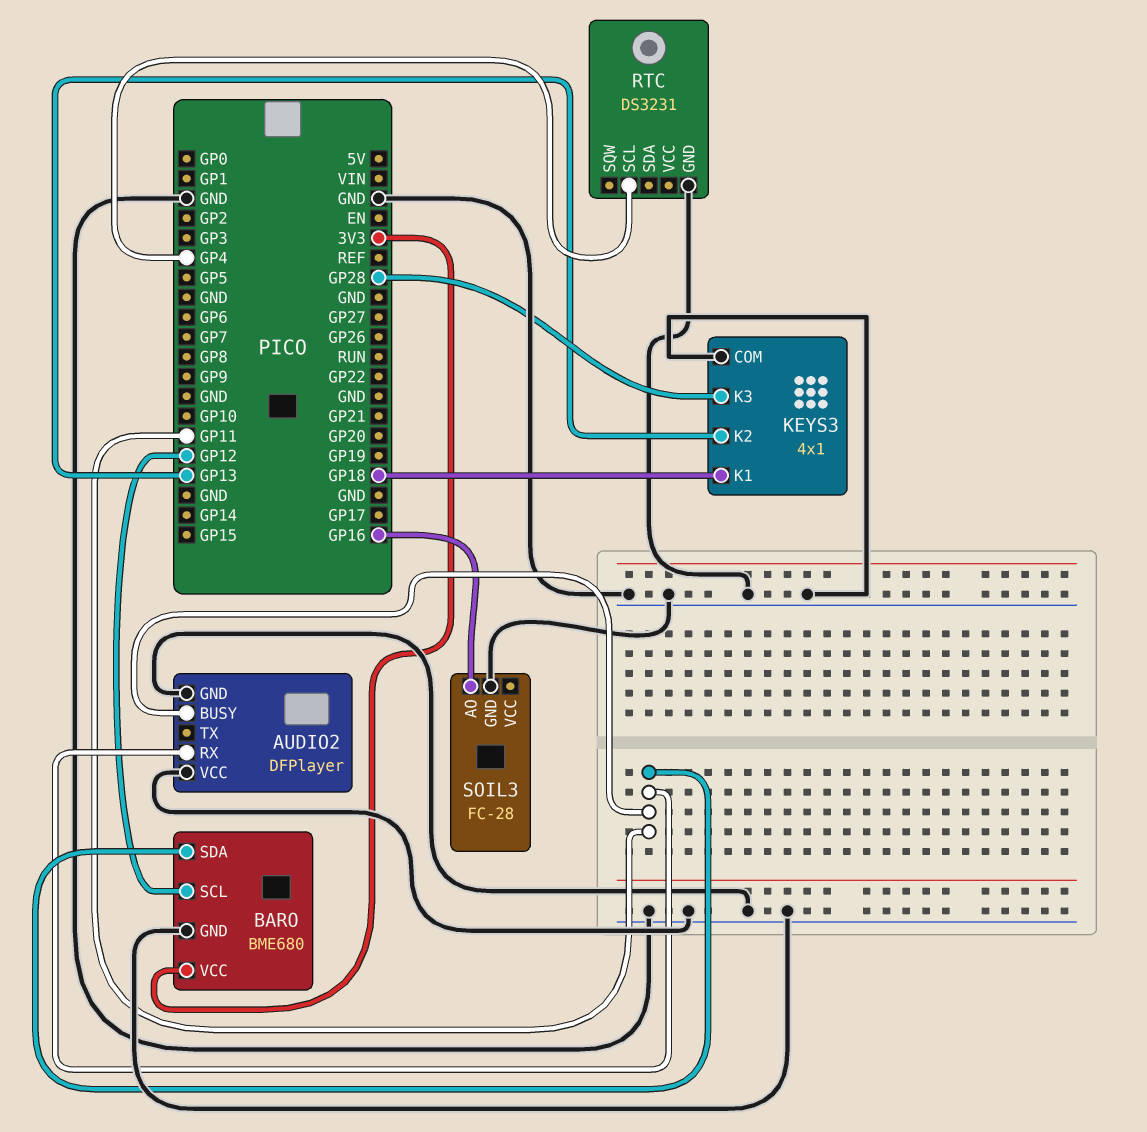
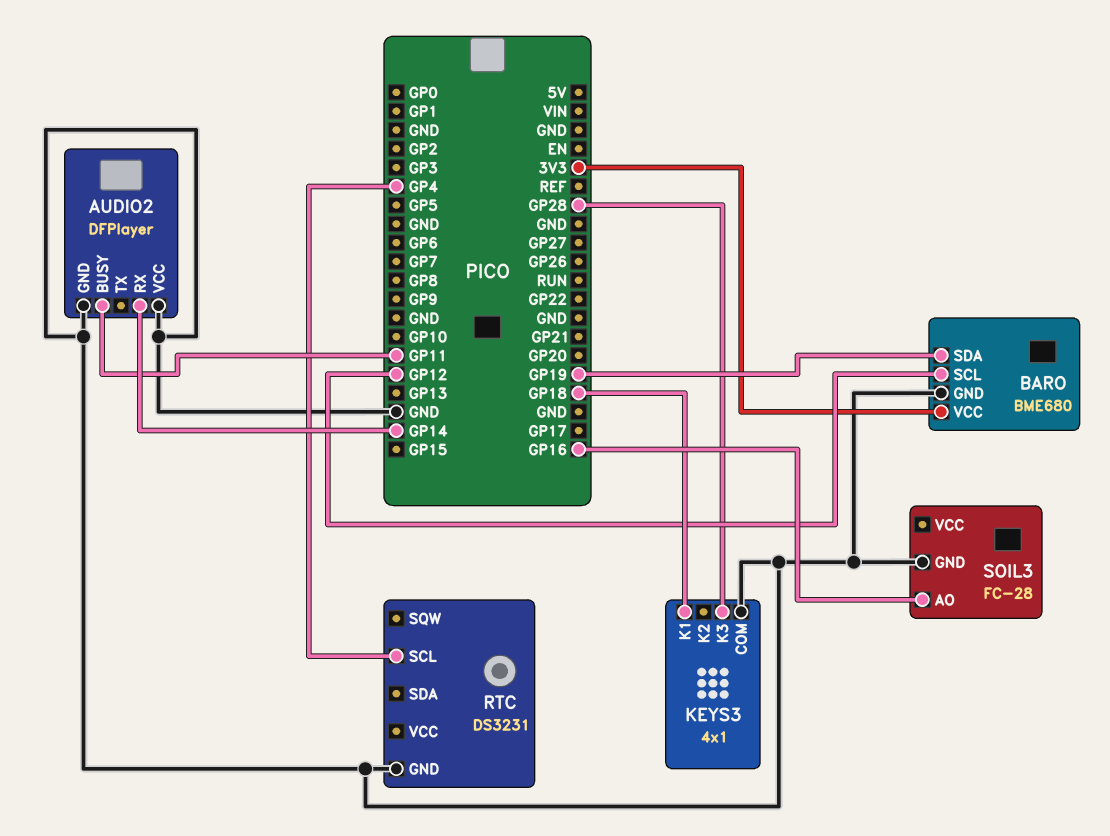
AUDIO2 pin RX: GP11 -> GP14
BARO pin SDA: GP11 -> GP19
KEYS3 pin K2: GP13 -> none

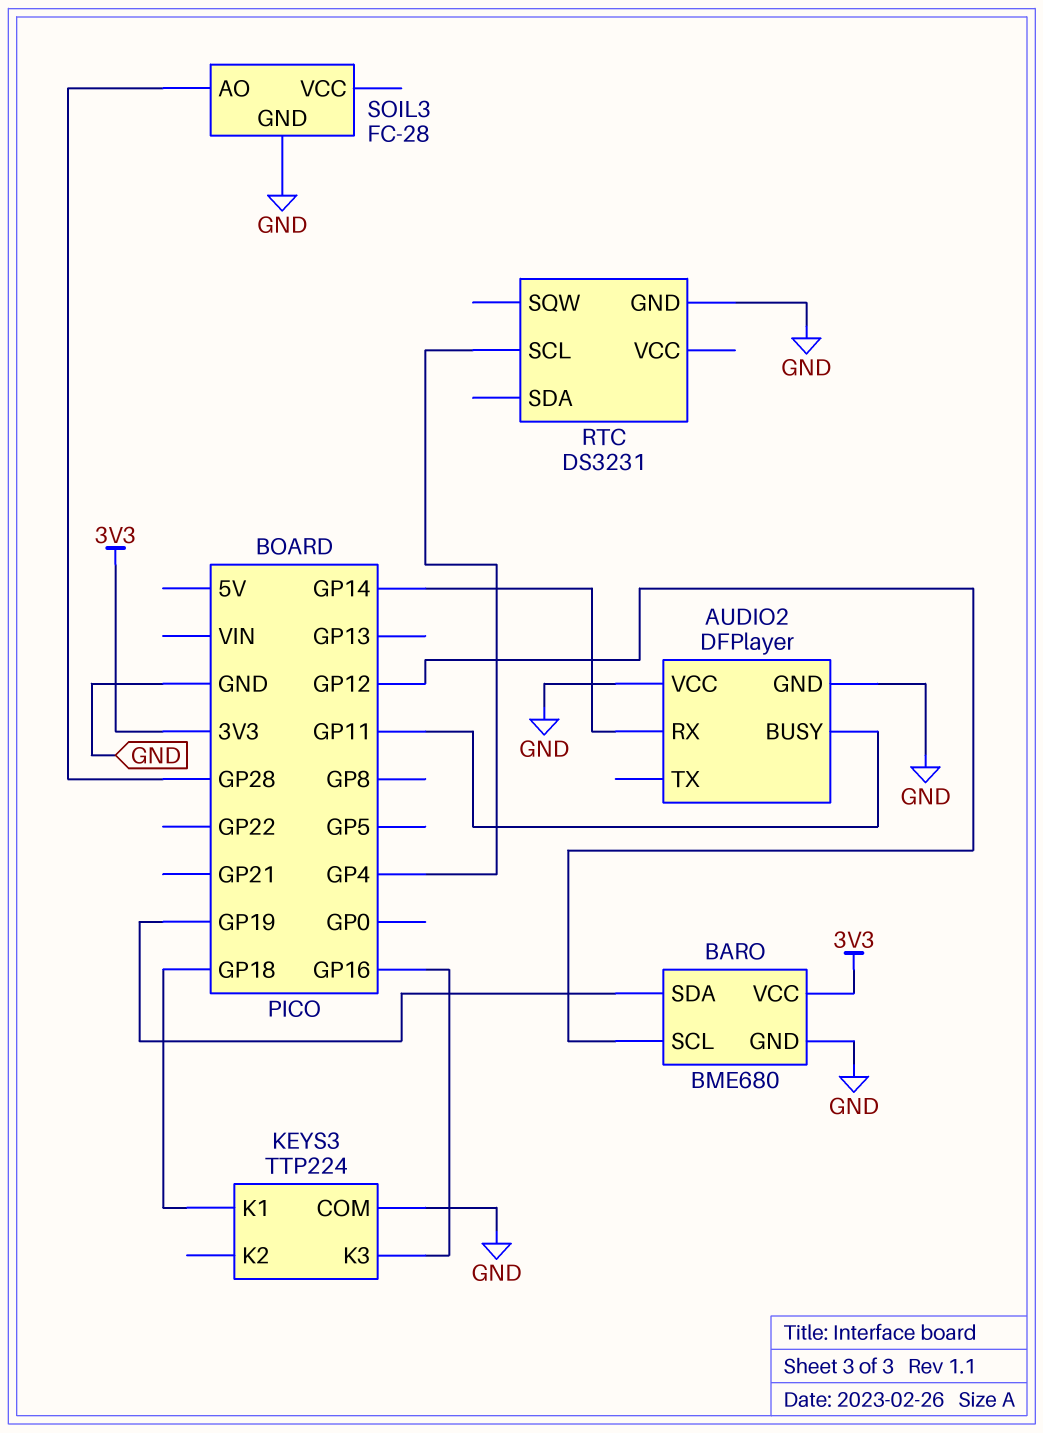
KEYS3: 4x1 -> TTP224
KEYS3 pin K3: GP28 -> GP16
SOIL3 pin AO: GP16 -> GP28

